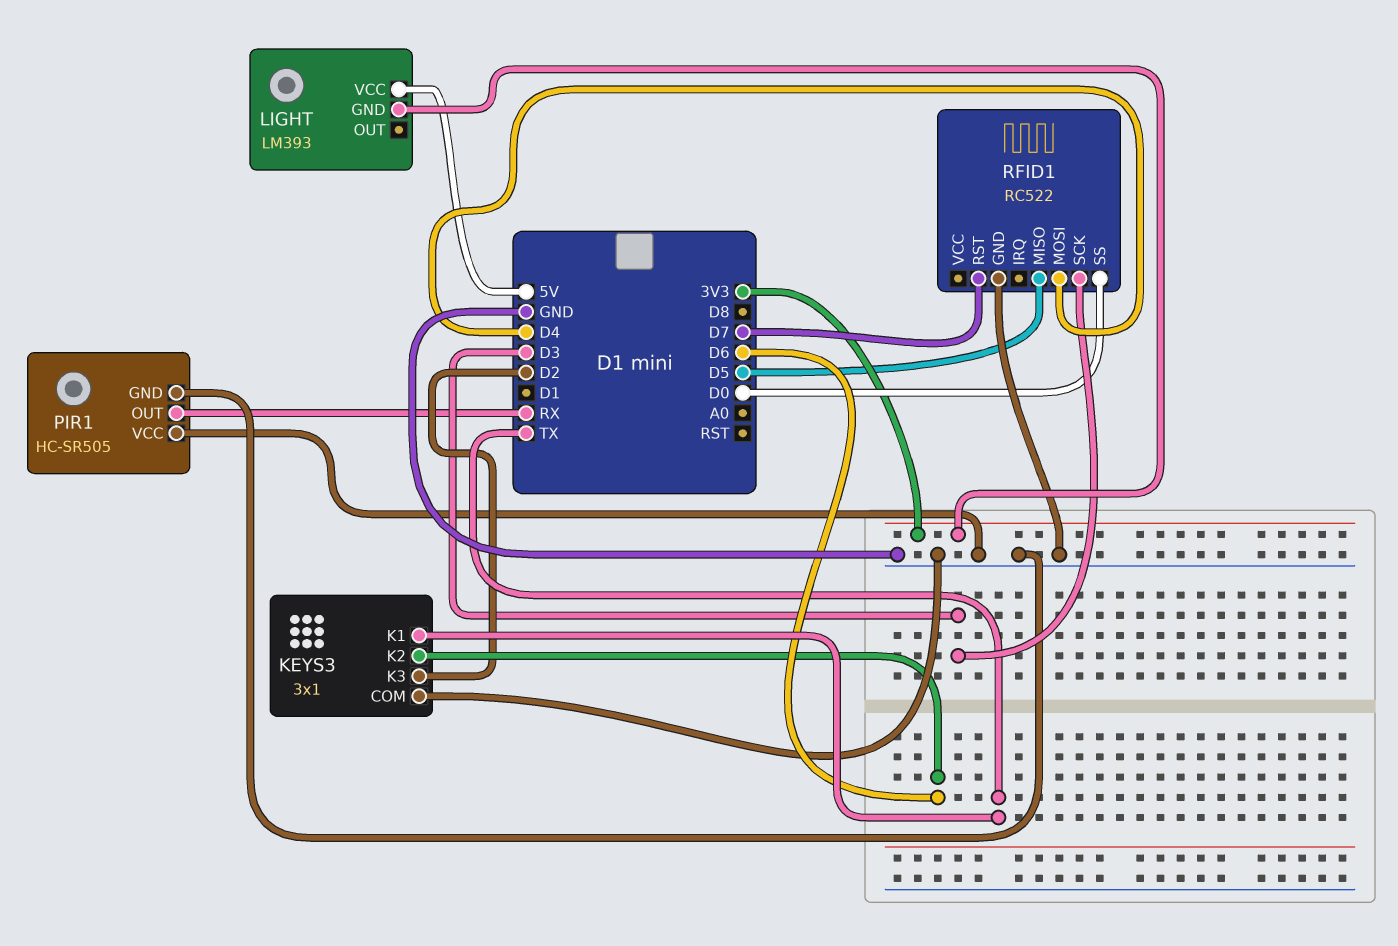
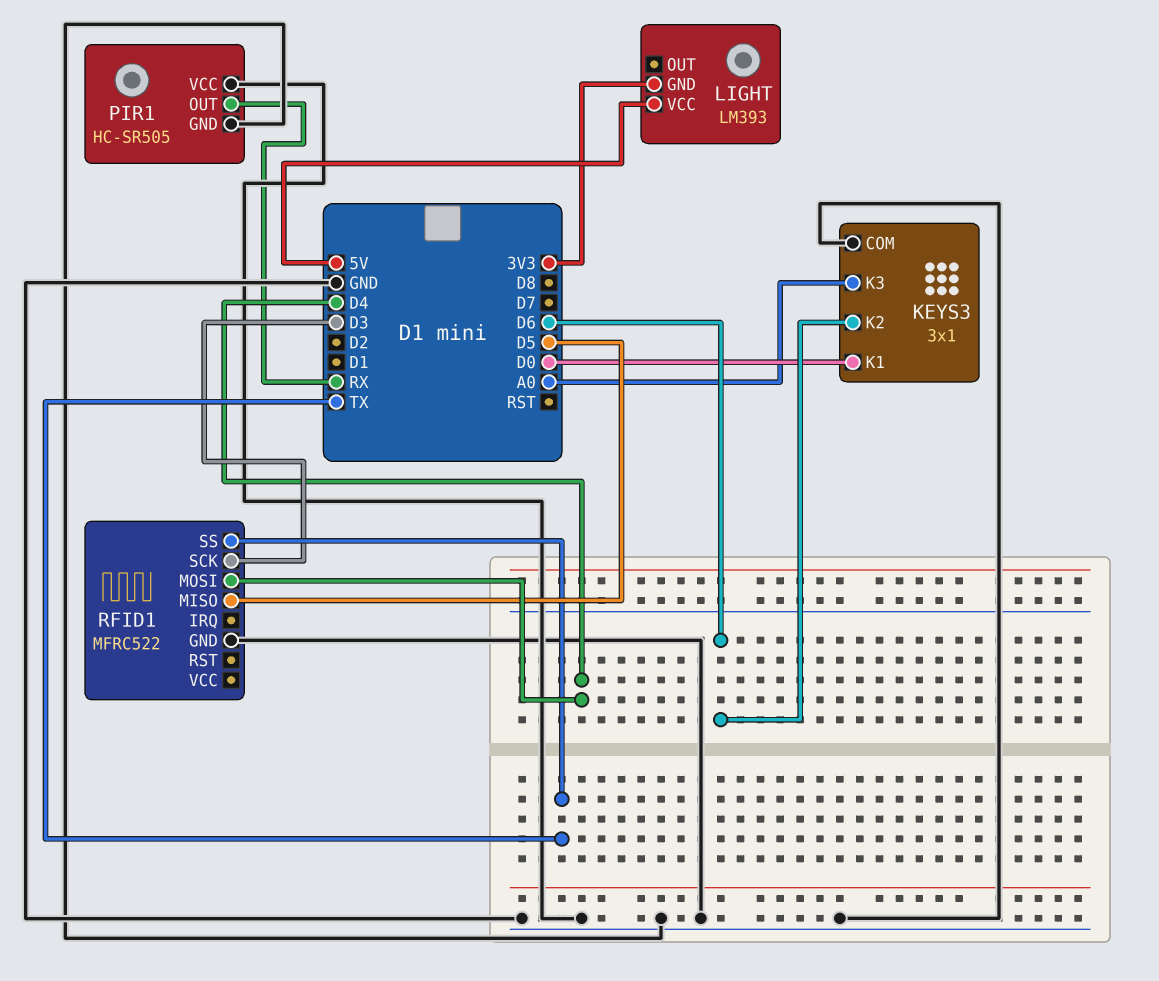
KEYS3 pin K1: TX -> D0
KEYS3 pin K3: D2 -> A0
RFID1: RC522 -> MFRC522
RFID1 pin RST: D7 -> none
RFID1 pin SS: D0 -> TX

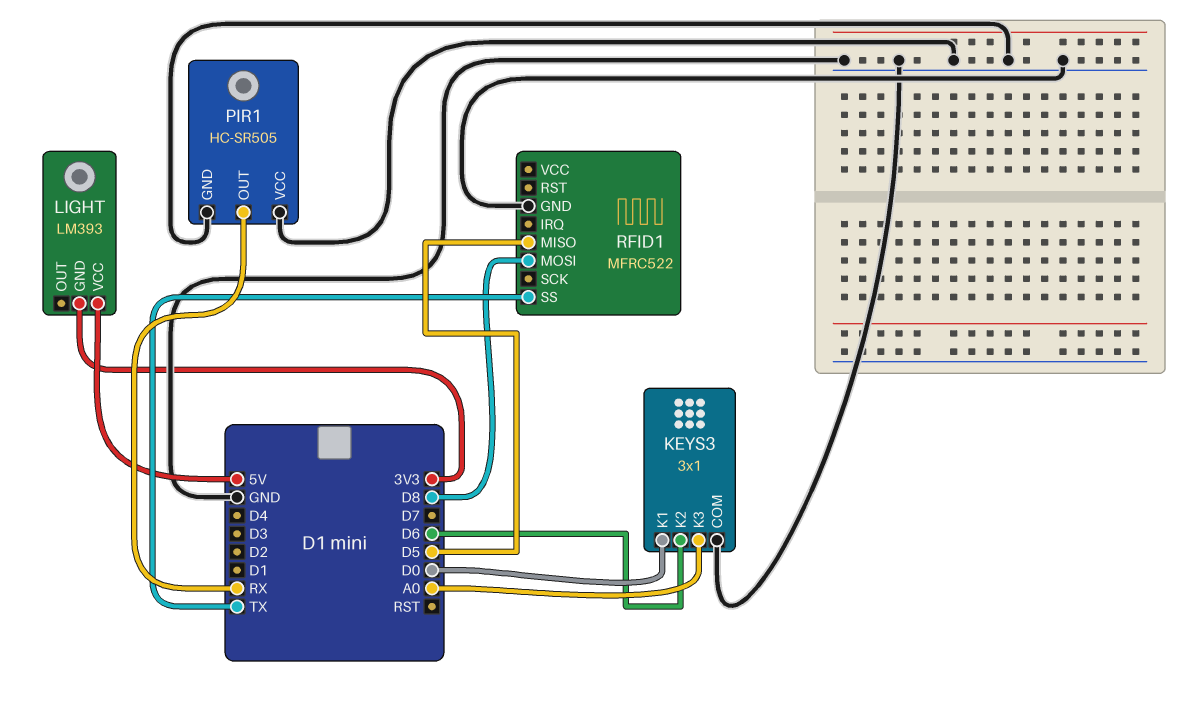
RFID1 pin MOSI: D4 -> D8
RFID1 pin SCK: D3 -> none

